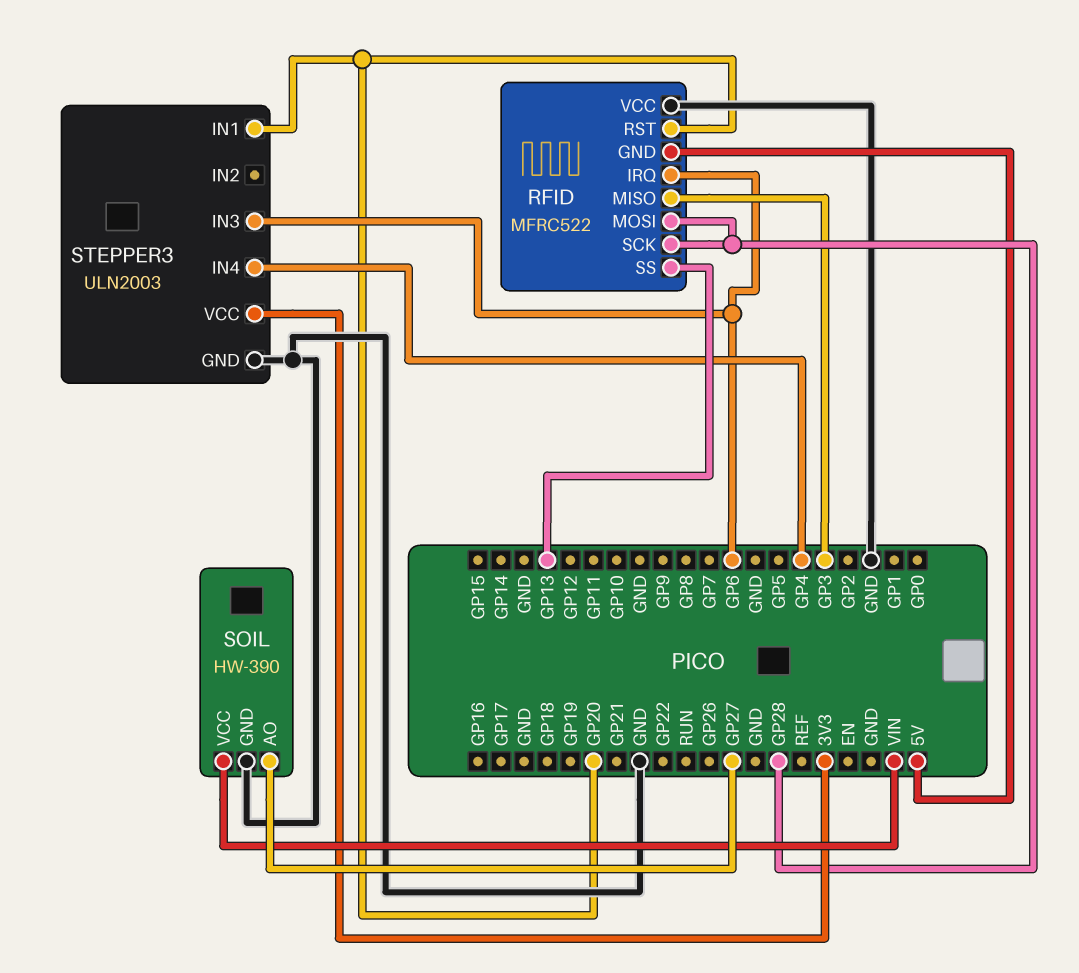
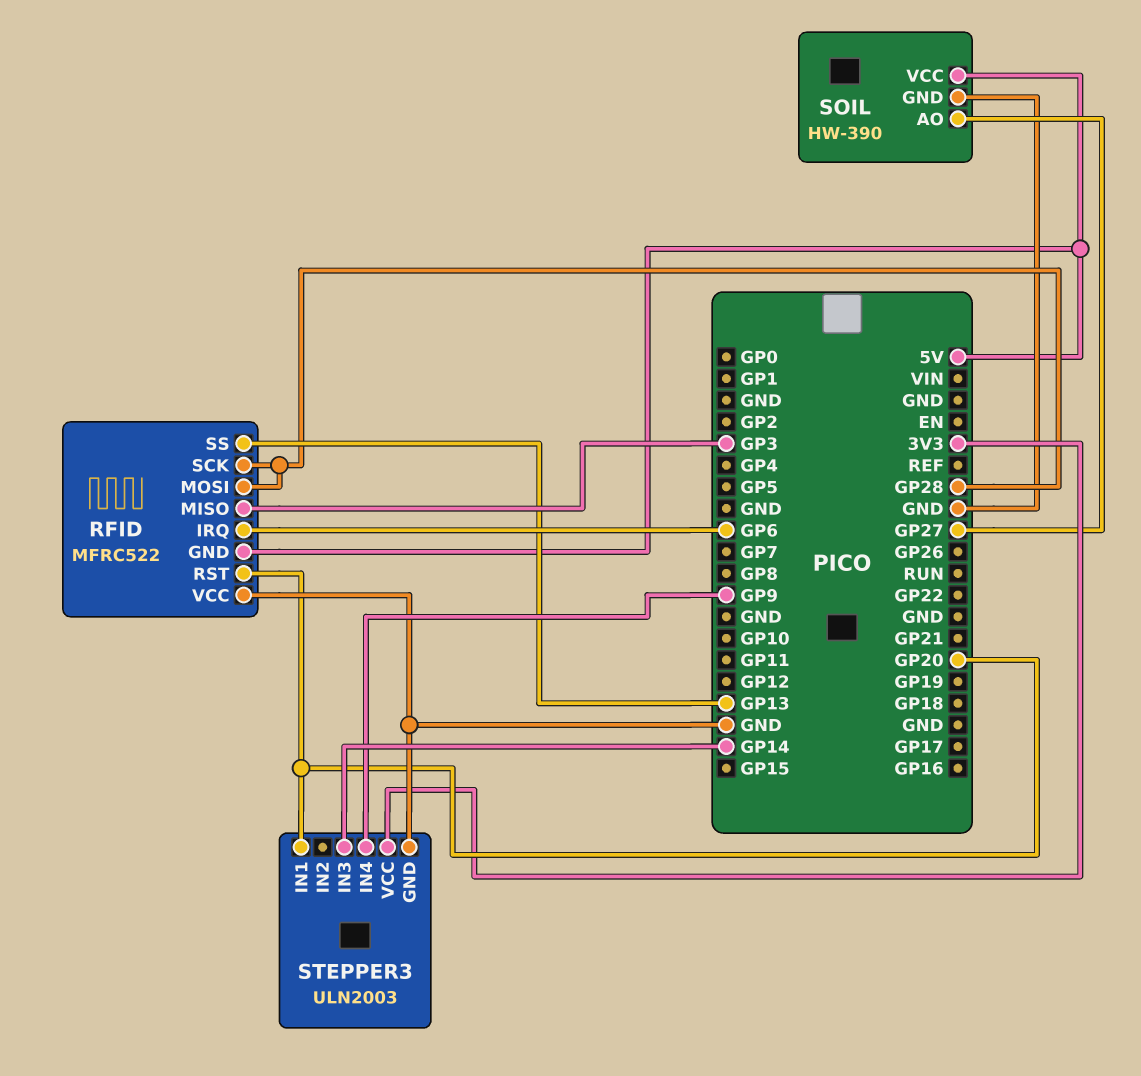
SOIL pin VCC: VIN -> 5V
STEPPER3 pin IN3: GP6 -> GP14
STEPPER3 pin IN4: GP4 -> GP9

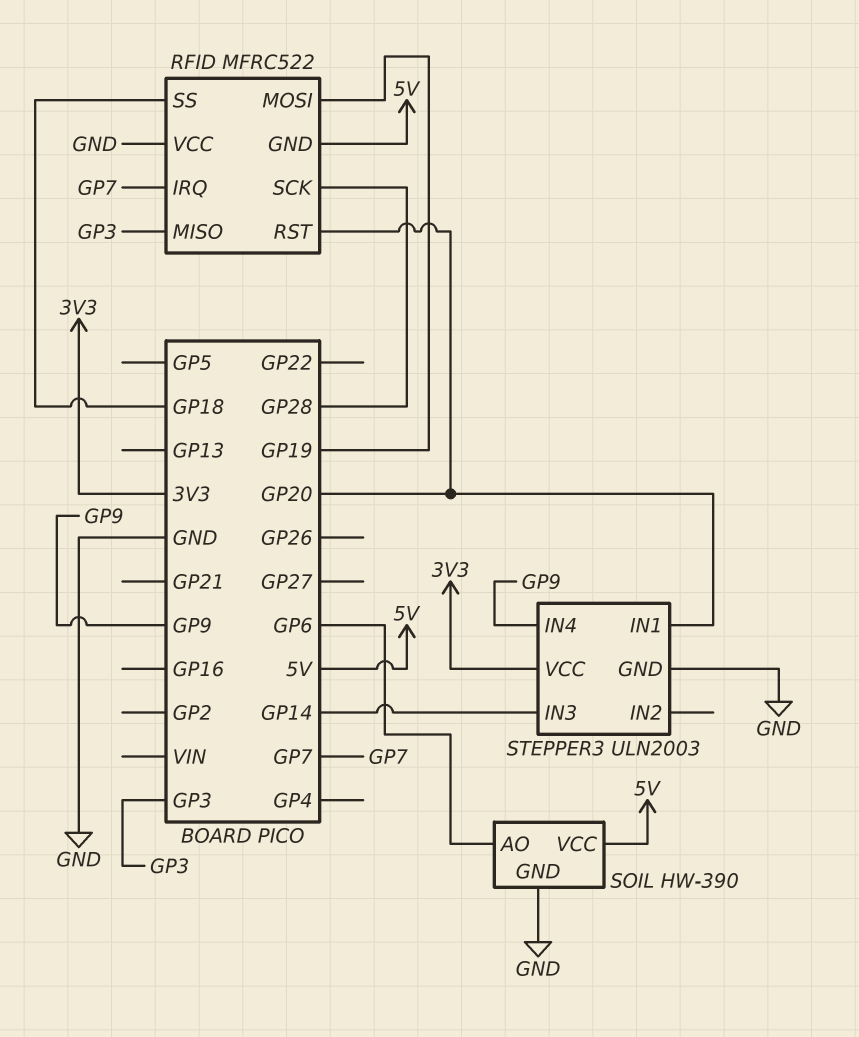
RFID pin IRQ: GP6 -> GP7
RFID pin MOSI: GP28 -> GP19
RFID pin SS: GP13 -> GP18
SOIL pin AO: GP27 -> GP6

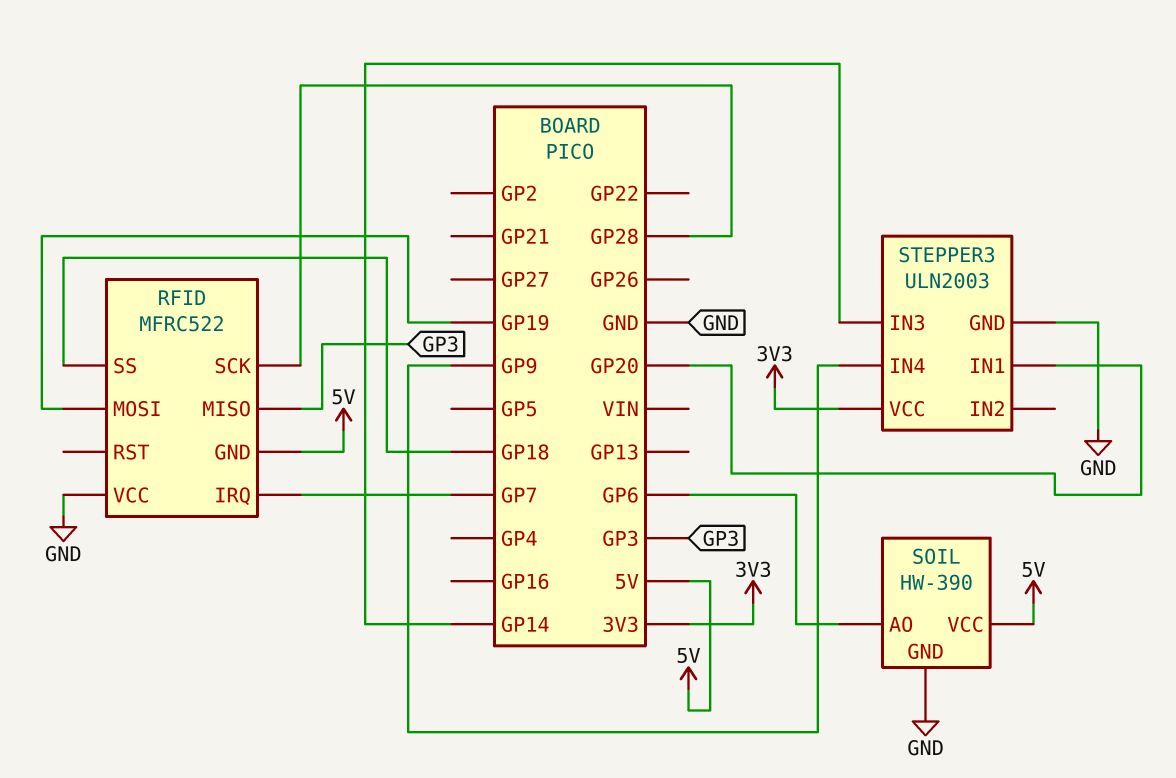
RFID pin RST: GP20 -> none

